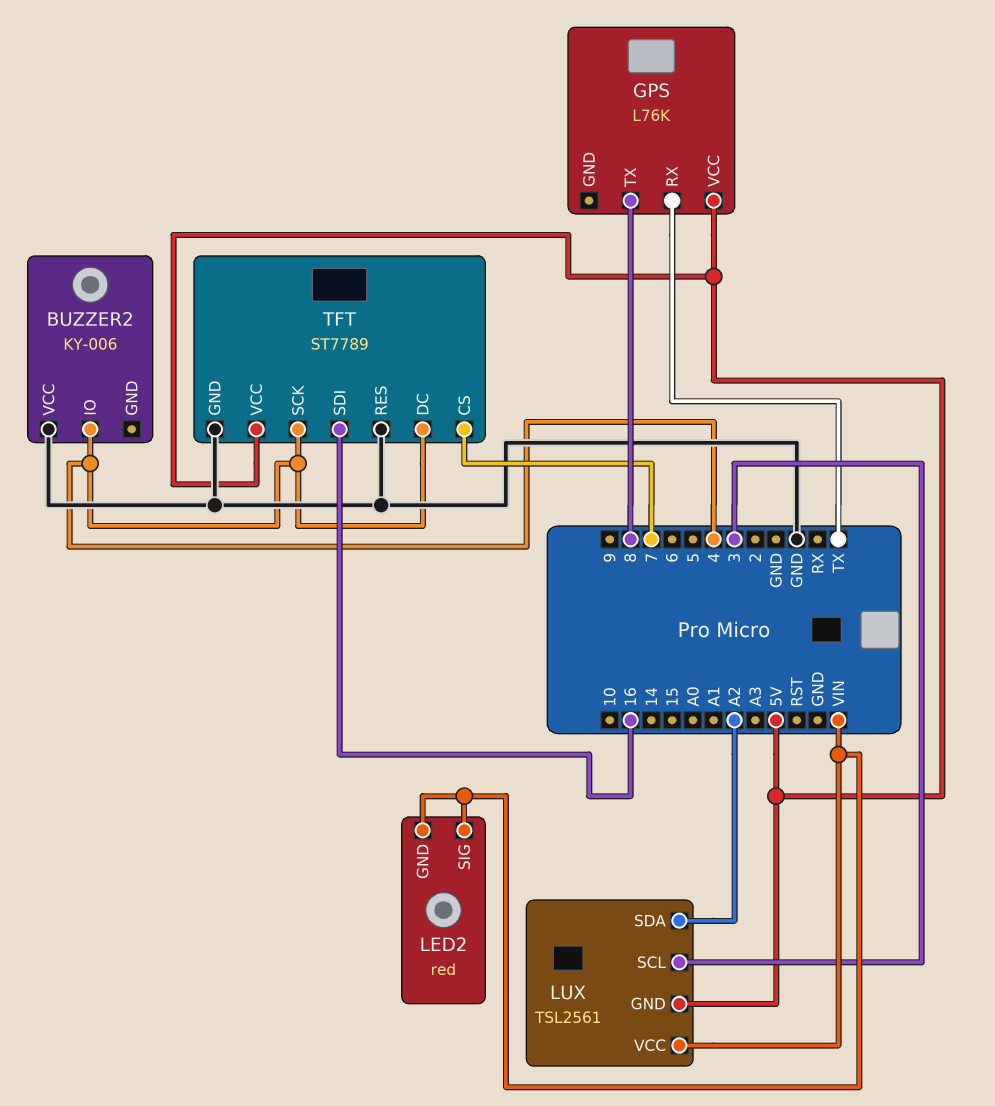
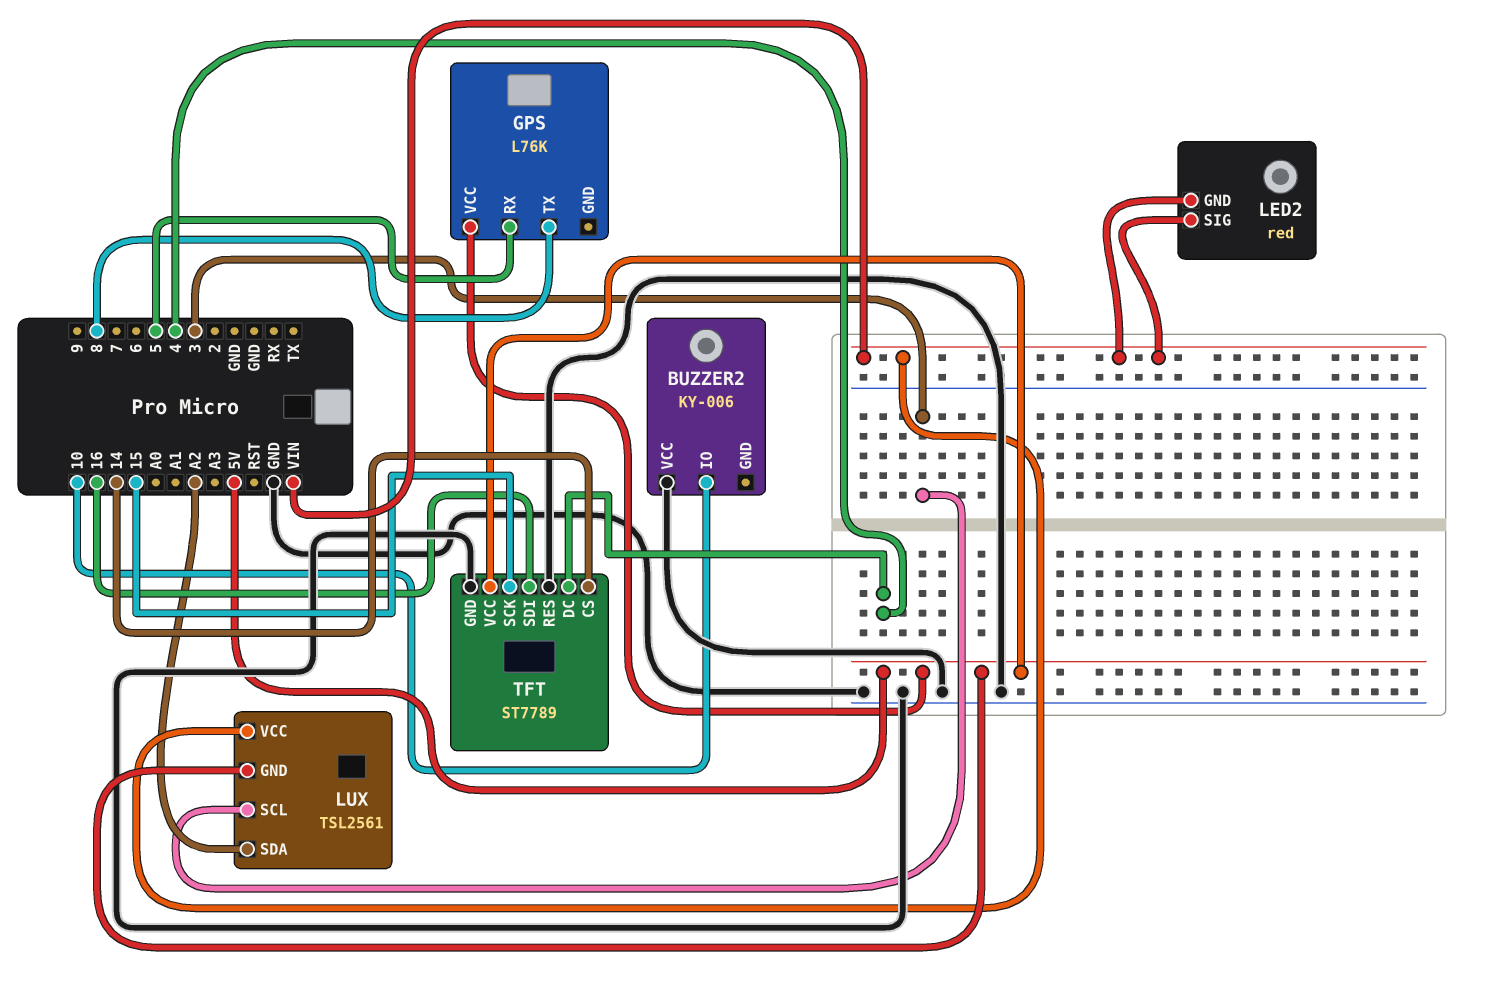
BUZZER2 pin IO: 4 -> 10
GPS pin RX: TX -> 5
TFT pin CS: 7 -> 14
TFT pin SCK: 4 -> 15

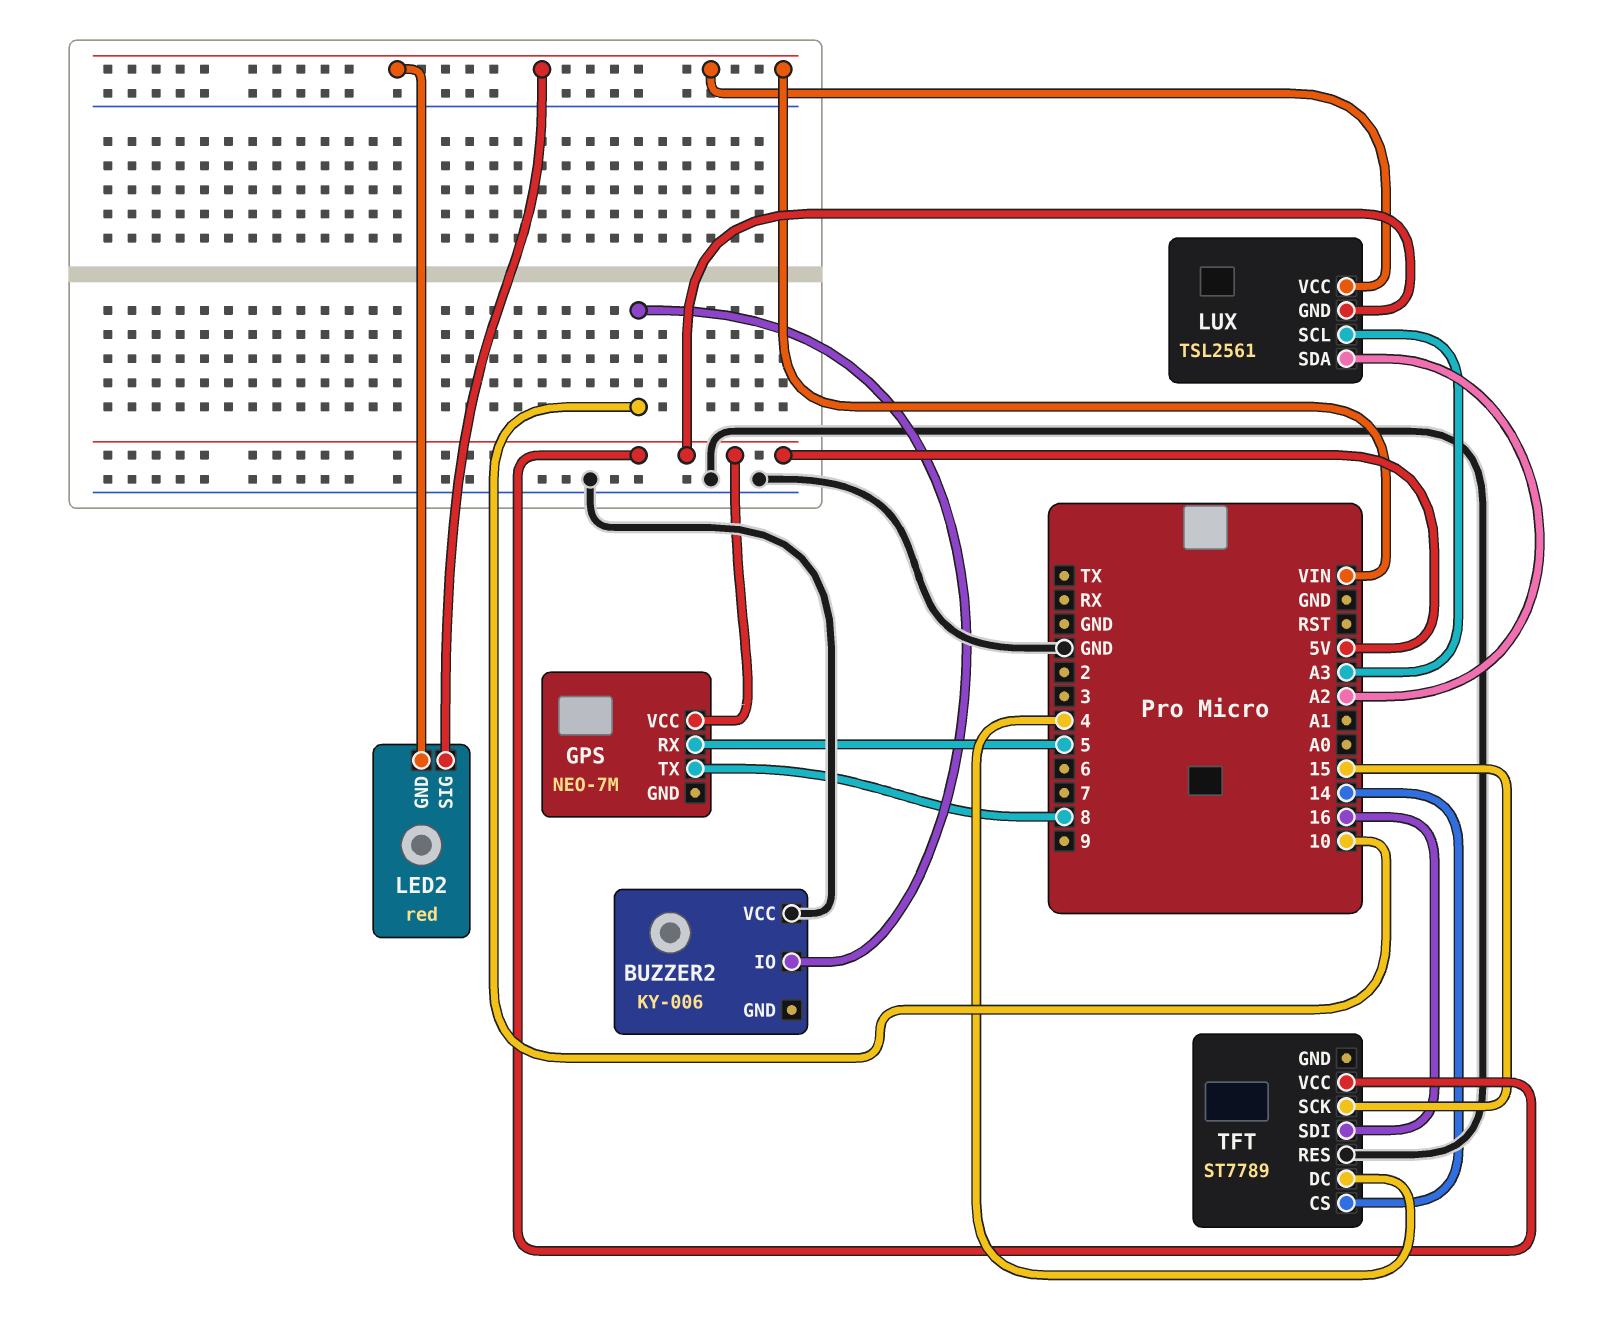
GPS: L76K -> NEO-7M
LUX pin SCL: 3 -> A3
TFT pin GND: GND -> none

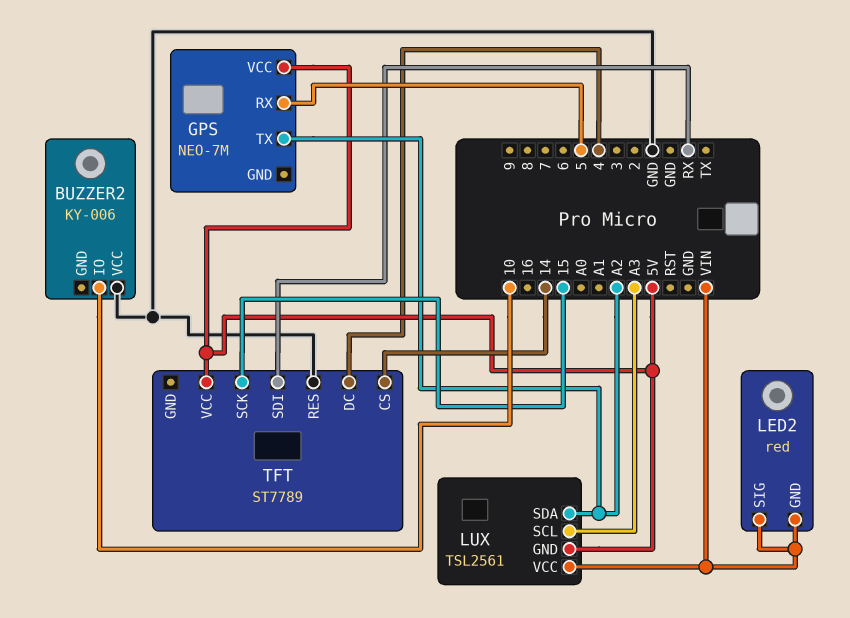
GPS pin TX: 8 -> A2
TFT pin SDI: 16 -> RX

